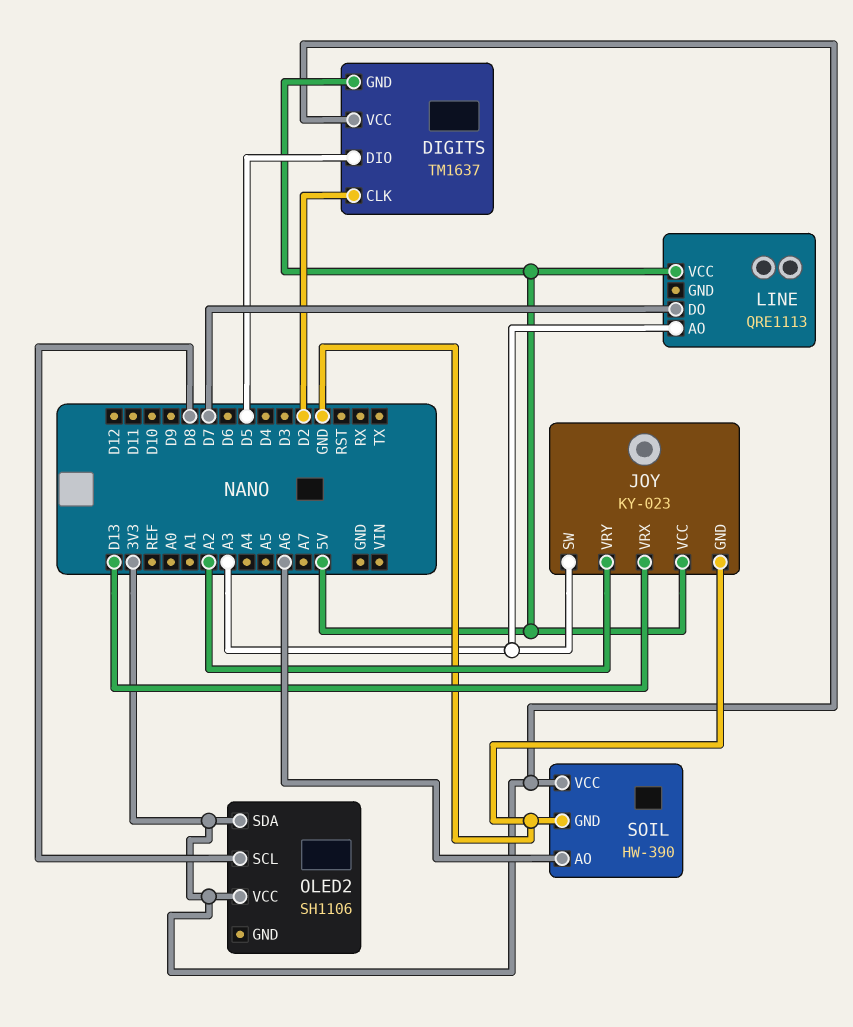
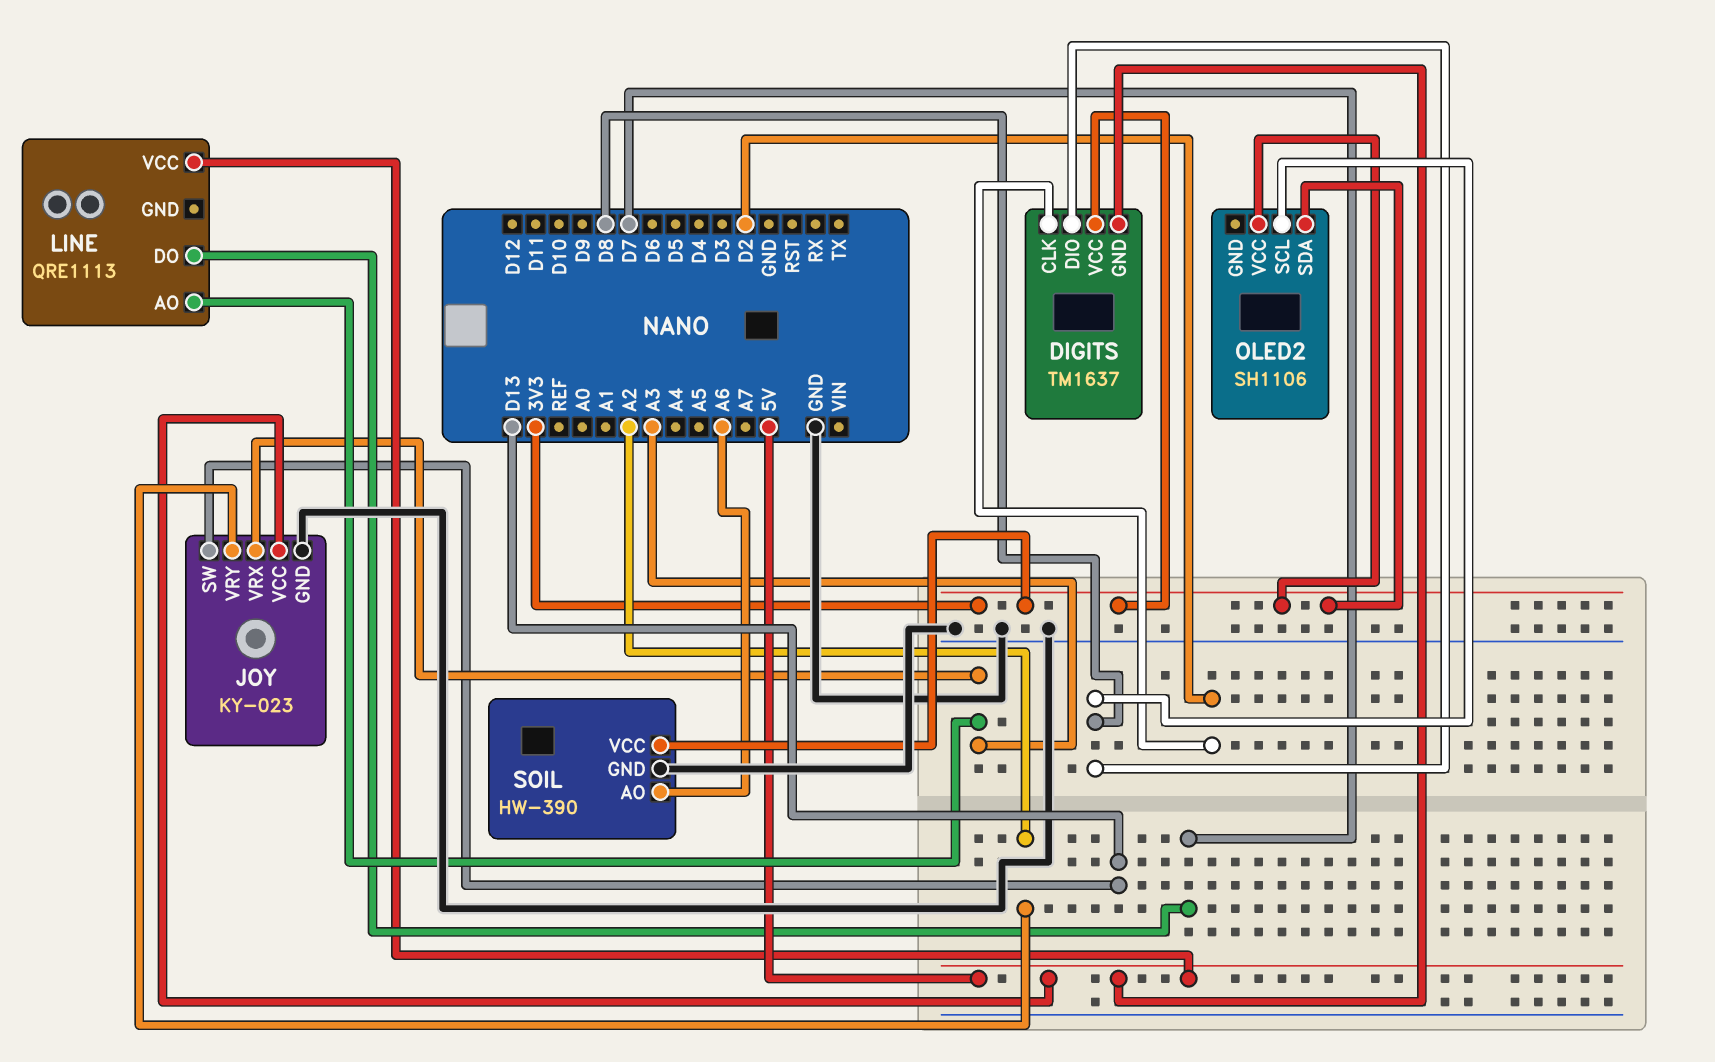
DIGITS pin DIO: D5 -> D8
JOY pin SW: A3 -> D13
JOY pin VRX: D13 -> A3

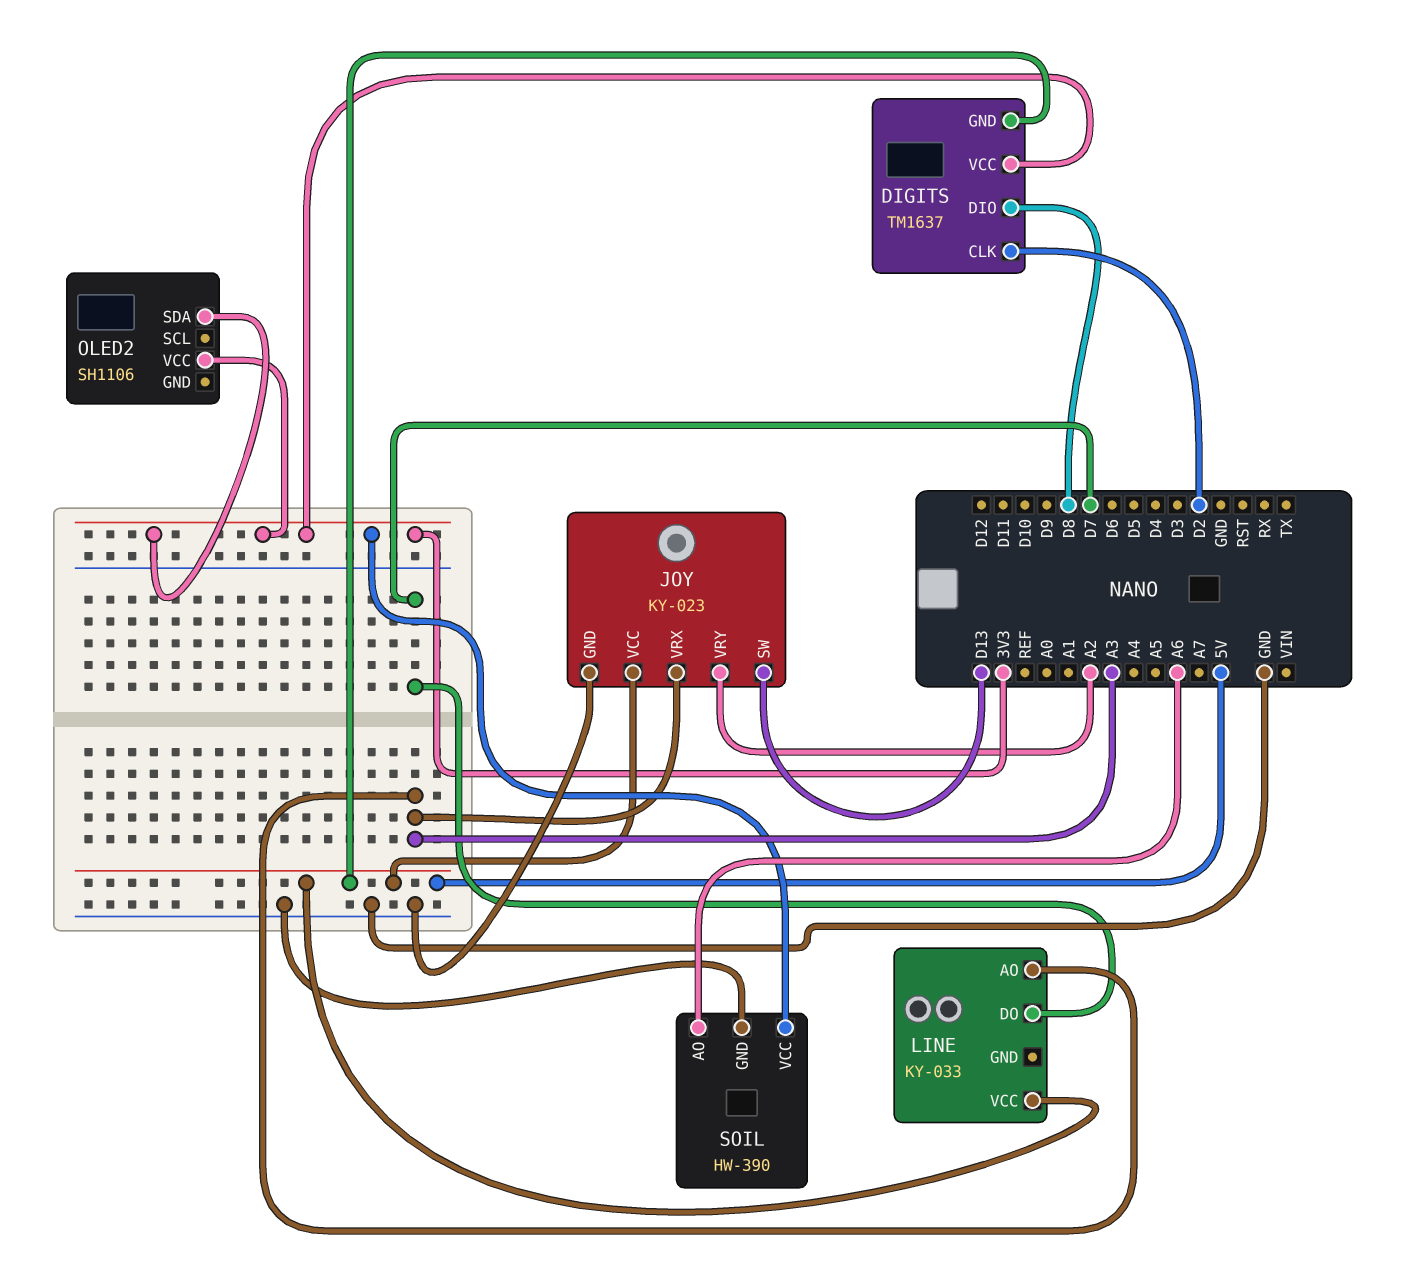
LINE: QRE1113 -> KY-033
OLED2 pin SCL: D8 -> none

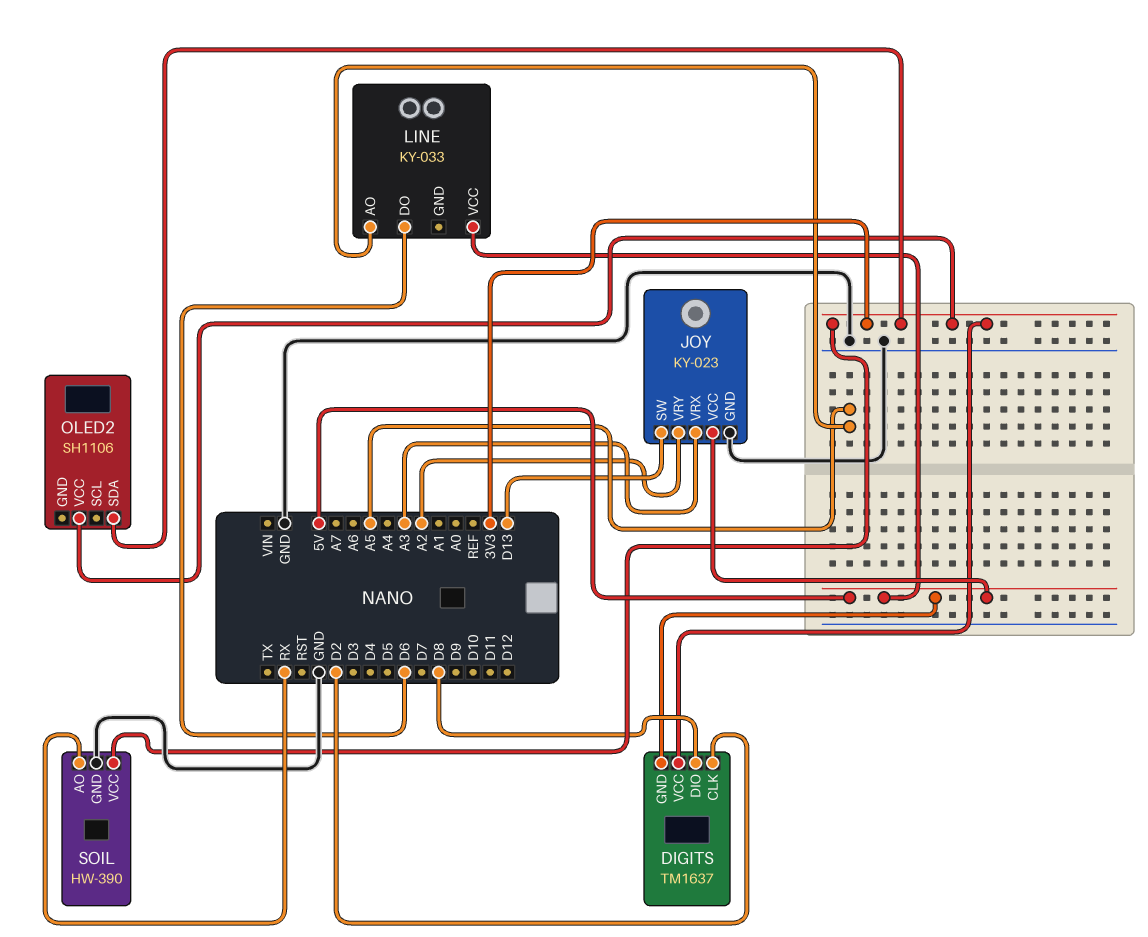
LINE pin AO: A3 -> A5
LINE pin DO: D7 -> D6
SOIL pin AO: A6 -> RX

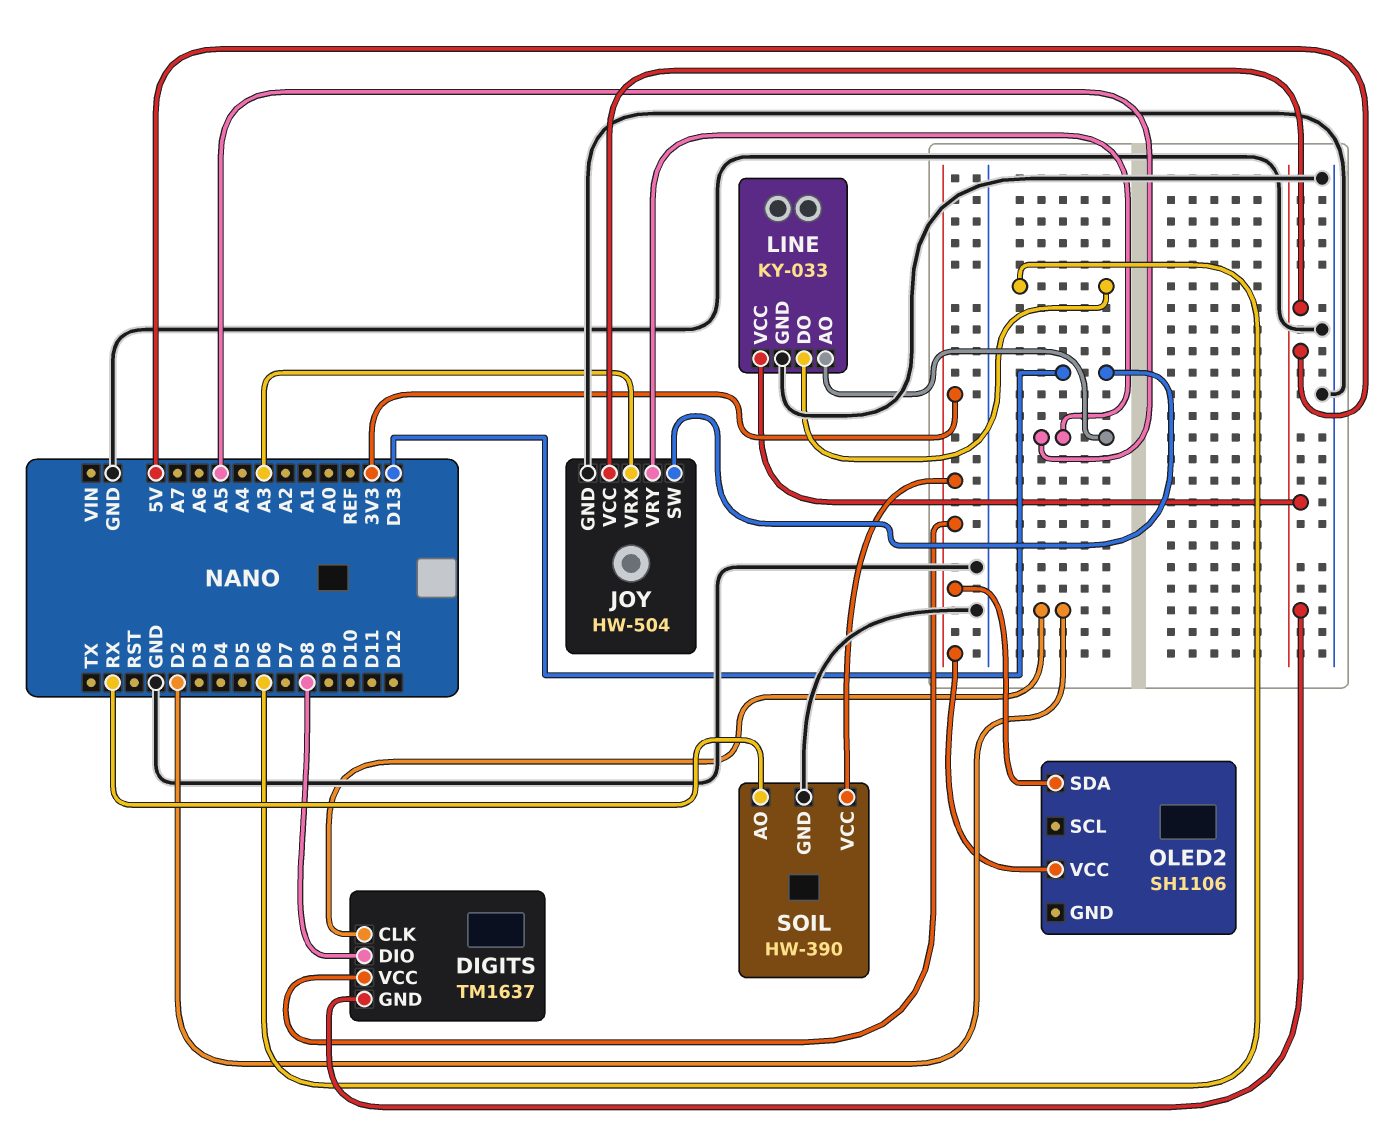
JOY: KY-023 -> HW-504
JOY pin VRY: A2 -> A5
LINE pin GND: none -> GND

